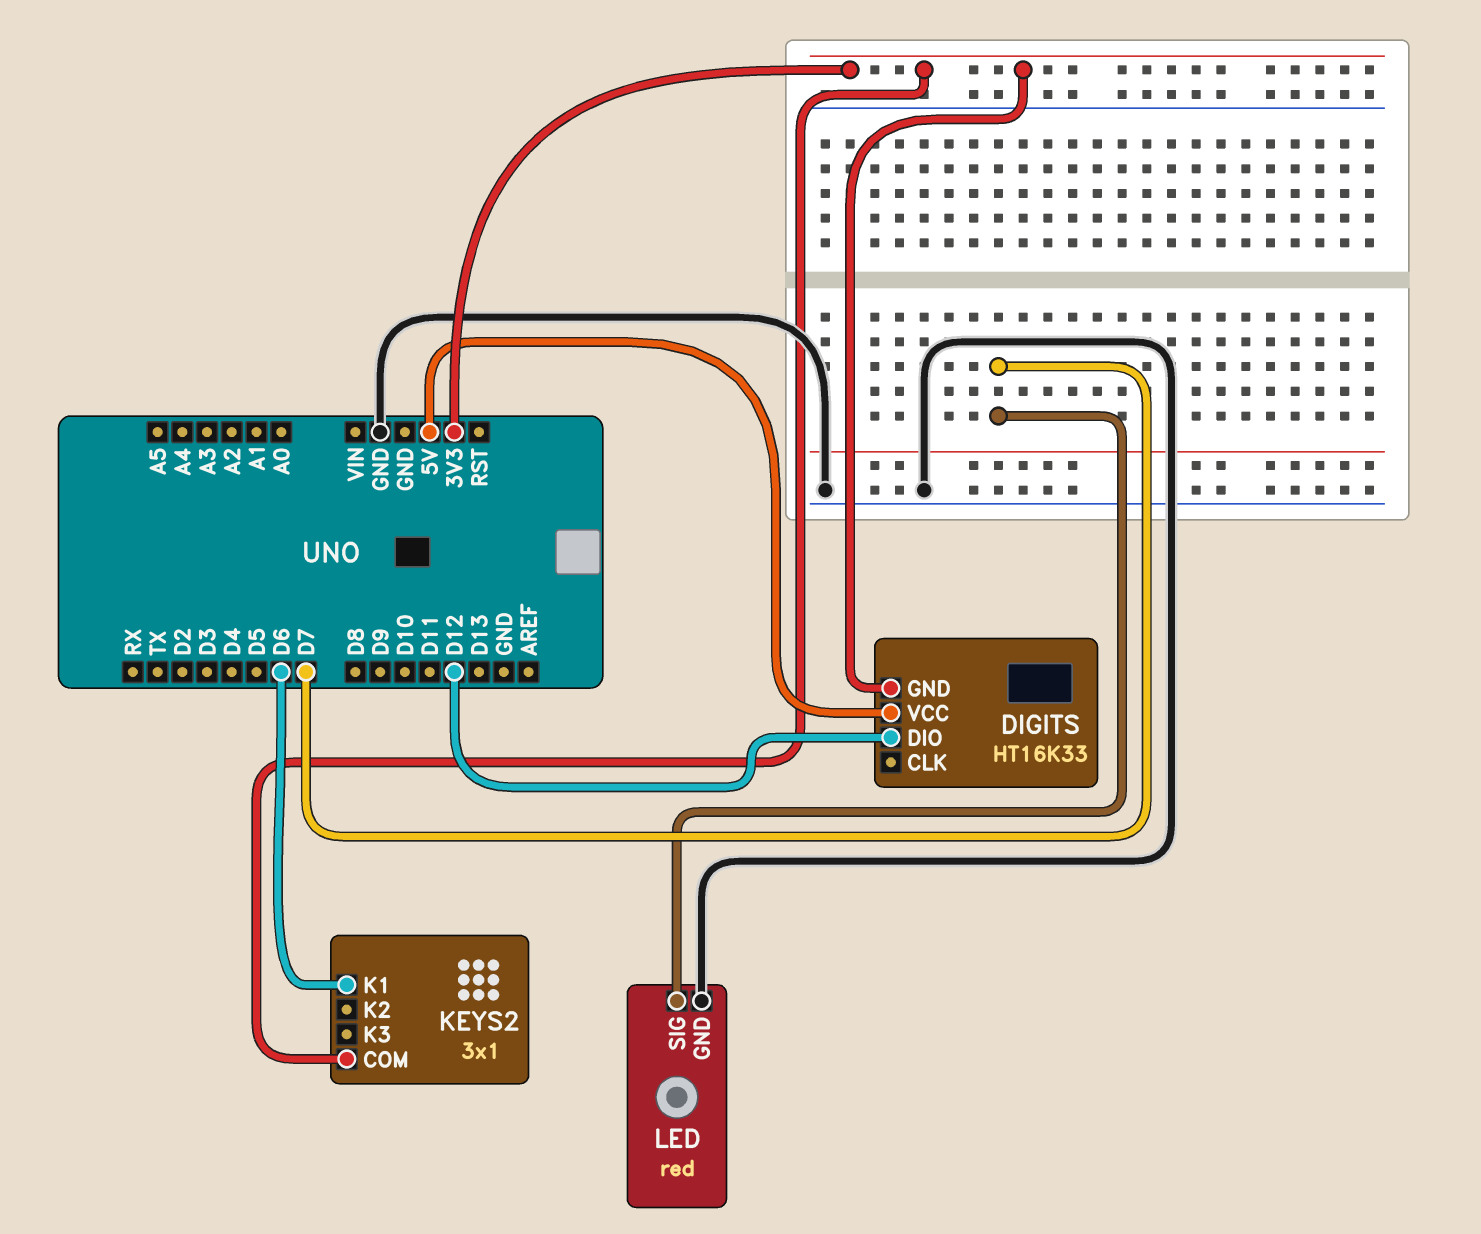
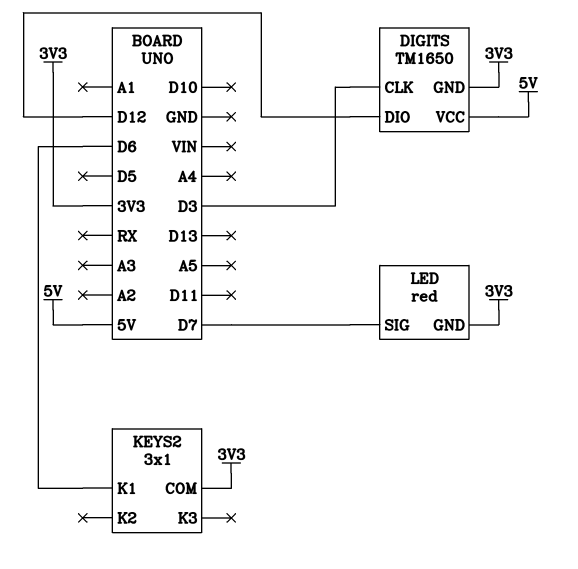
DIGITS: HT16K33 -> TM1650
DIGITS pin CLK: none -> D3
LED pin GND: GND -> 3V3

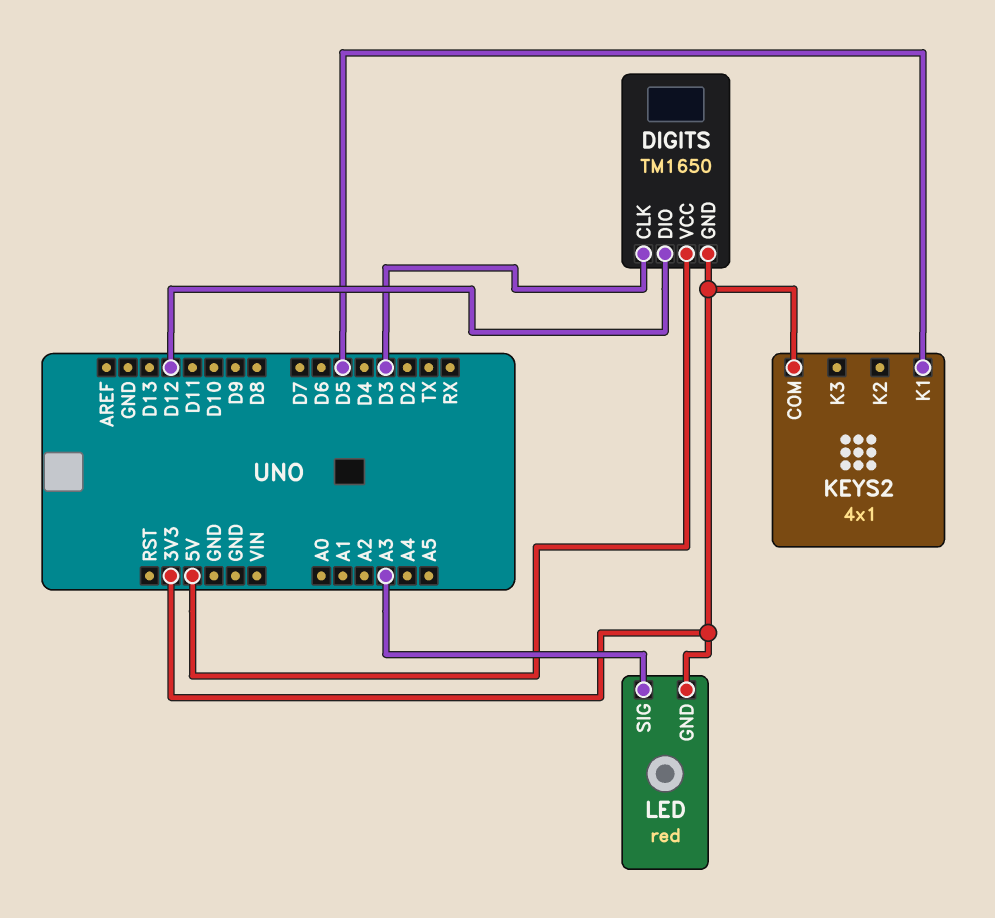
KEYS2: 3x1 -> 4x1
KEYS2 pin K1: D6 -> D5
LED pin SIG: D7 -> A3

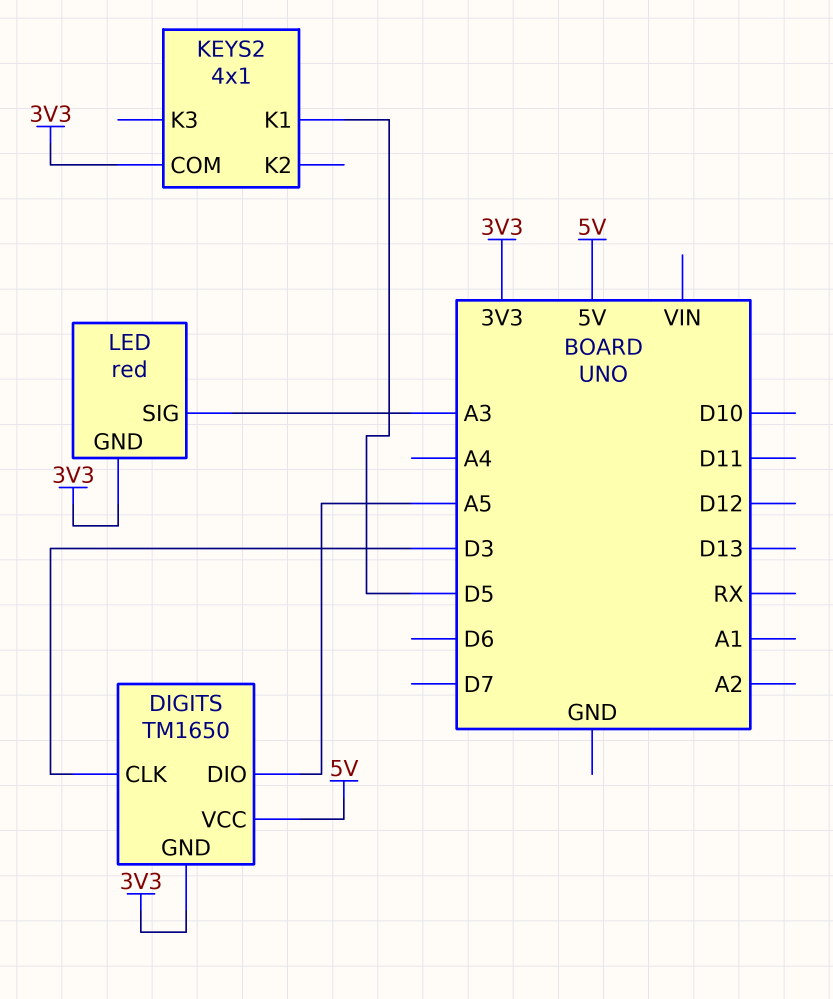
DIGITS pin DIO: D12 -> A5

